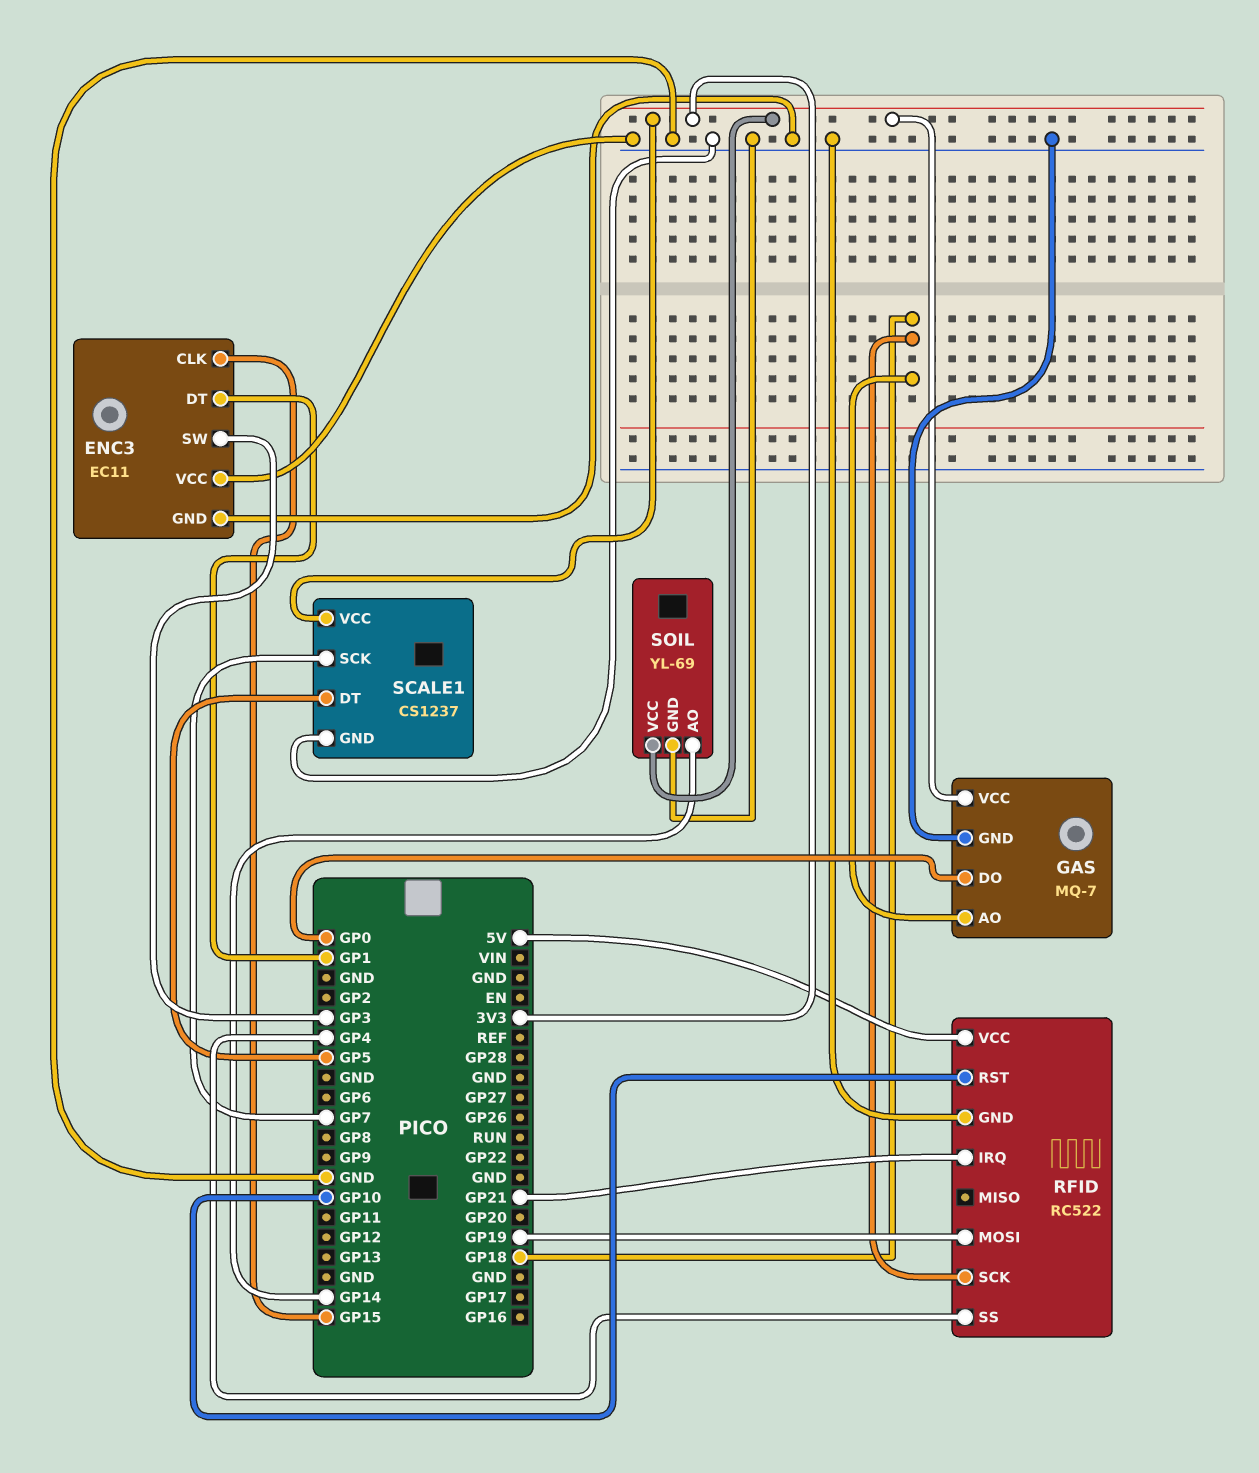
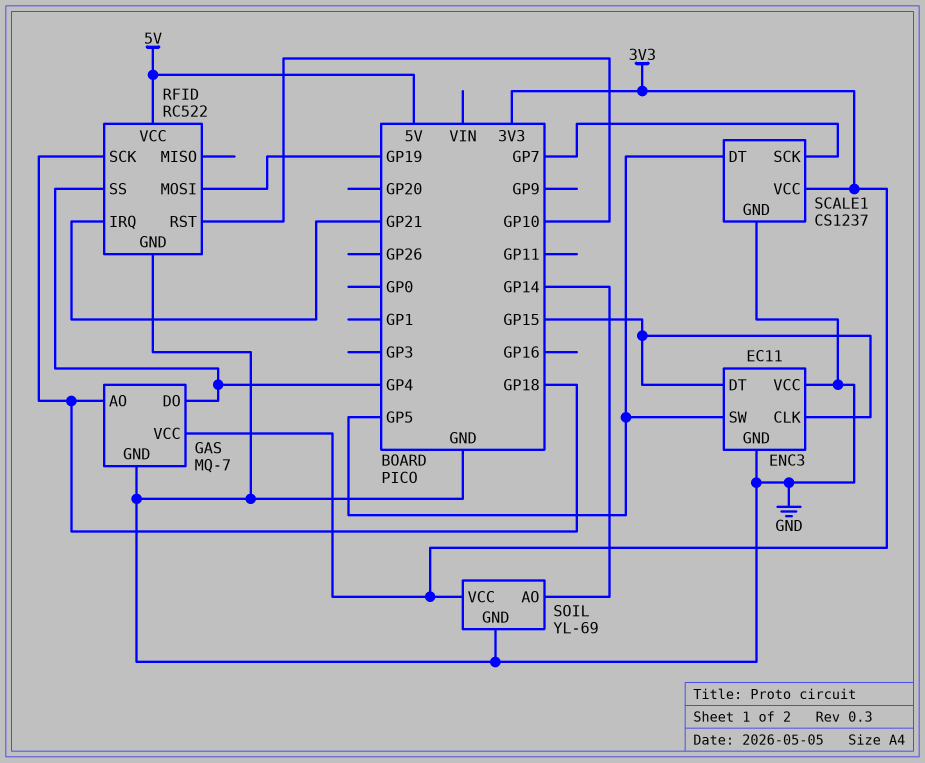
ENC3 pin DT: GP1 -> GP15
ENC3 pin SW: GP3 -> GP5
GAS pin DO: GP0 -> GP4

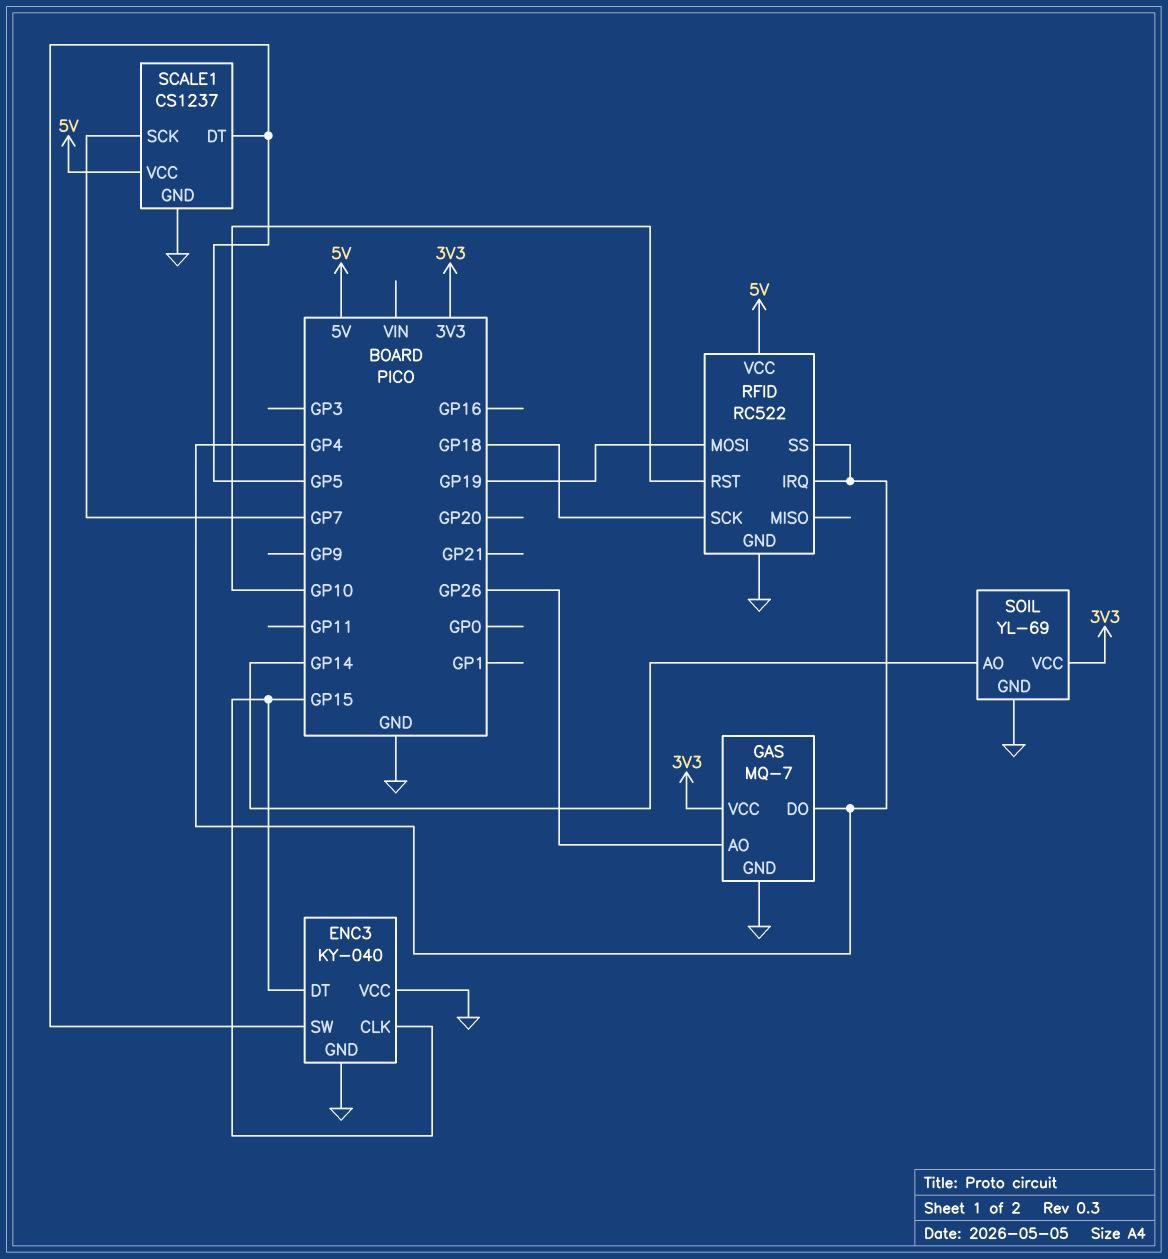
ENC3: EC11 -> KY-040
GAS pin AO: GP18 -> GP26
RFID pin IRQ: GP21 -> GP4
SCALE1 pin VCC: 3V3 -> 5V

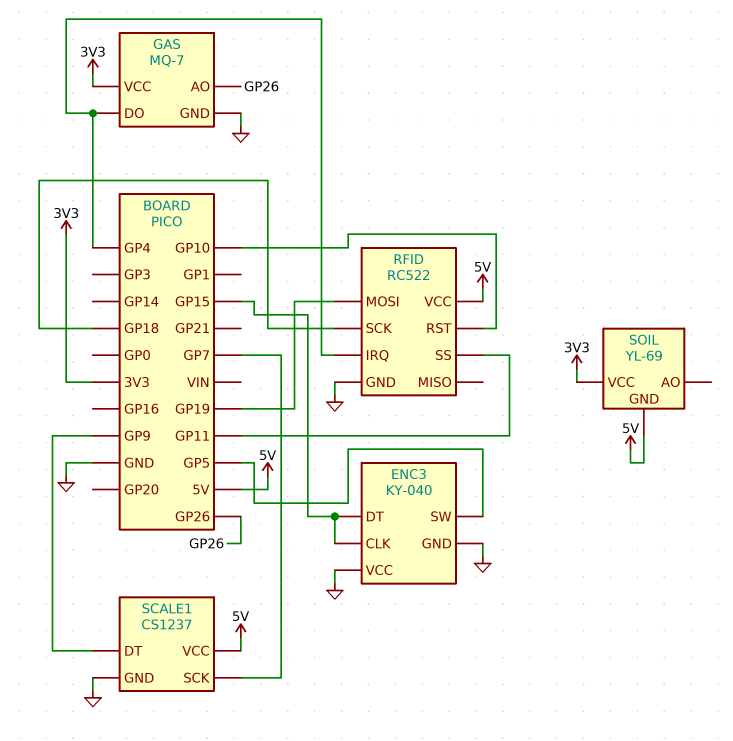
RFID pin SS: GP4 -> GP11
SCALE1 pin DT: GP5 -> GP9
SOIL pin AO: GP14 -> none
SOIL pin GND: GND -> 5V

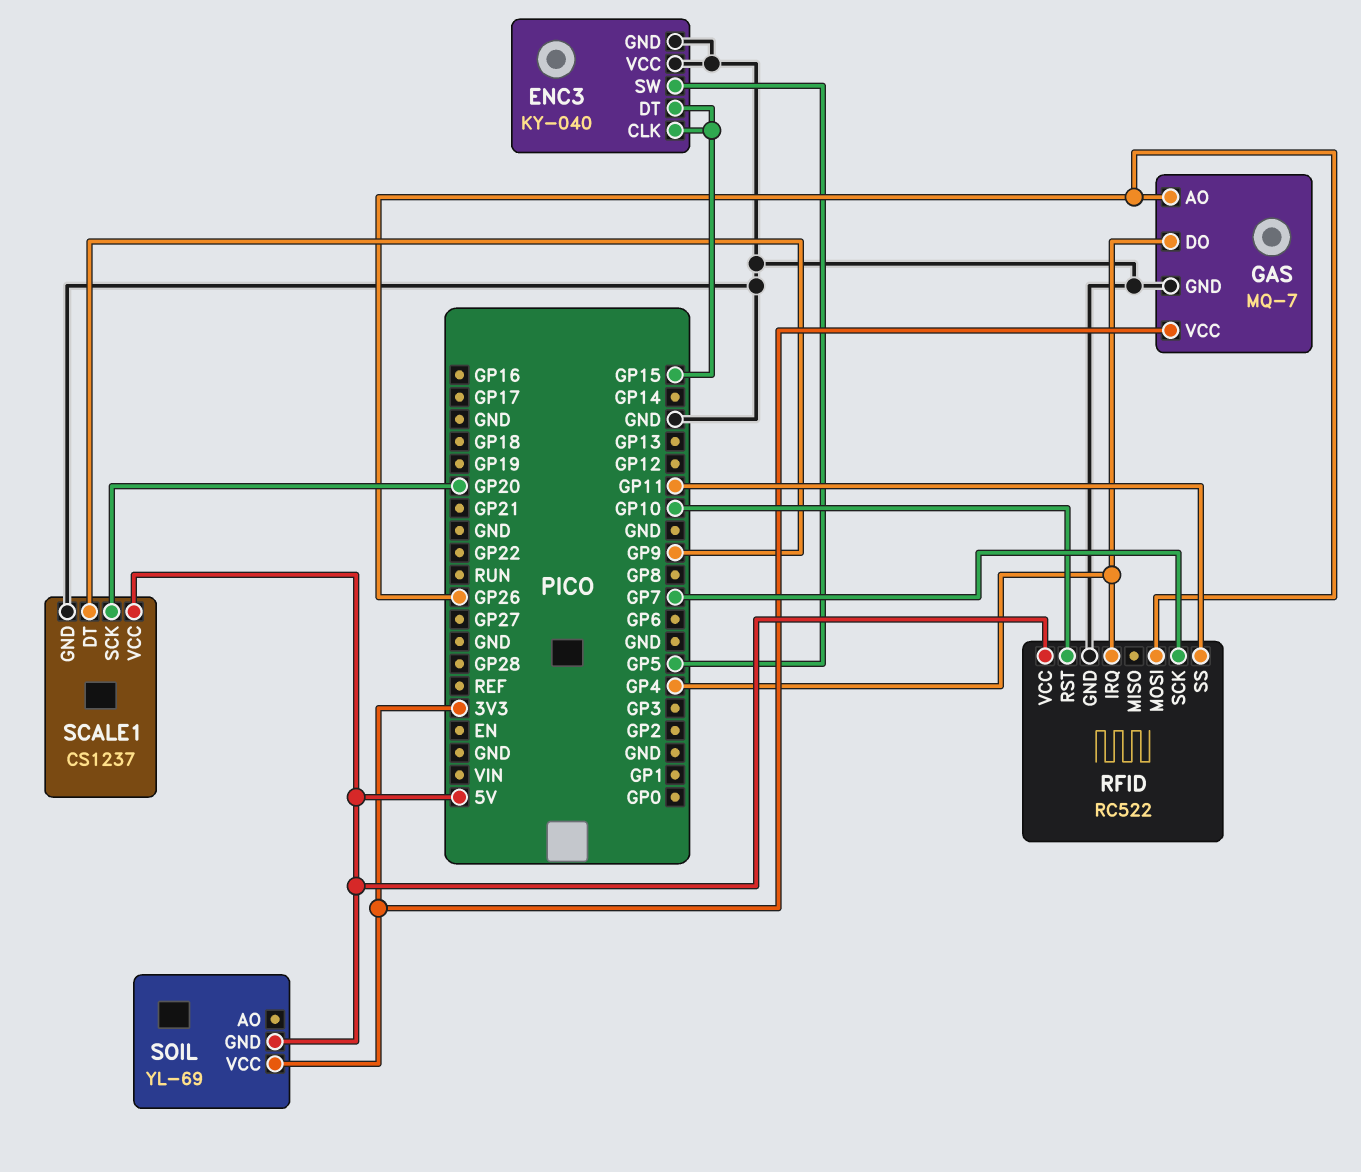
RFID pin MOSI: GP19 -> GP26
RFID pin SCK: GP18 -> GP7
SCALE1 pin SCK: GP7 -> GP20

